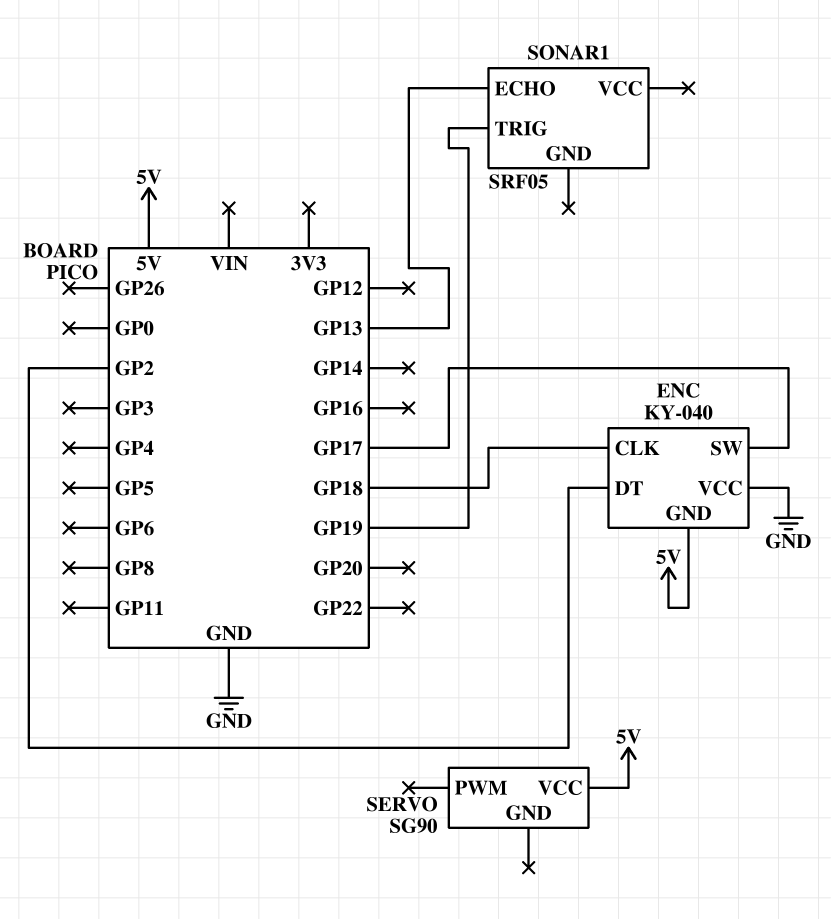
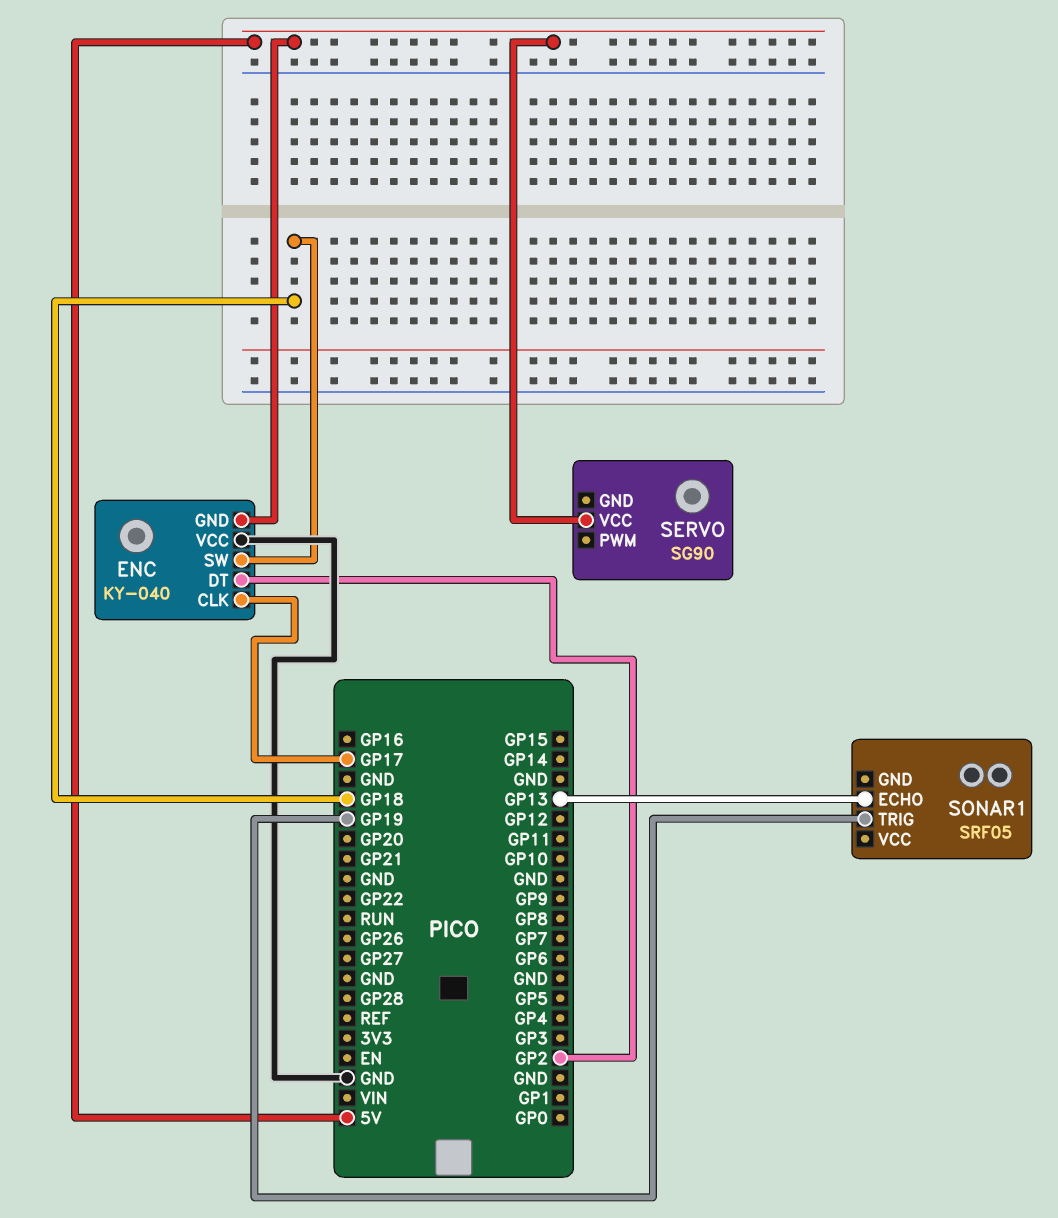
ENC pin CLK: GP18 -> GP17
ENC pin SW: GP17 -> GP18

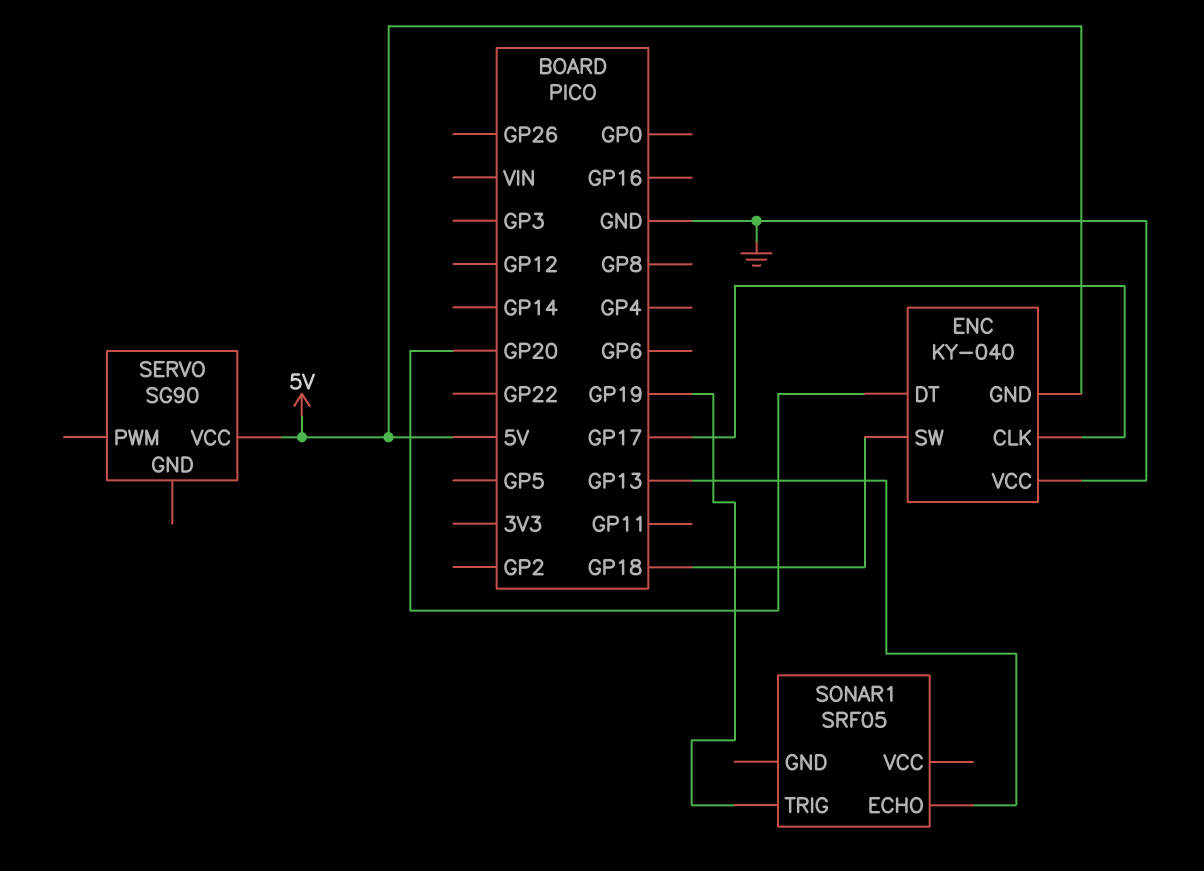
ENC pin DT: GP2 -> GP20

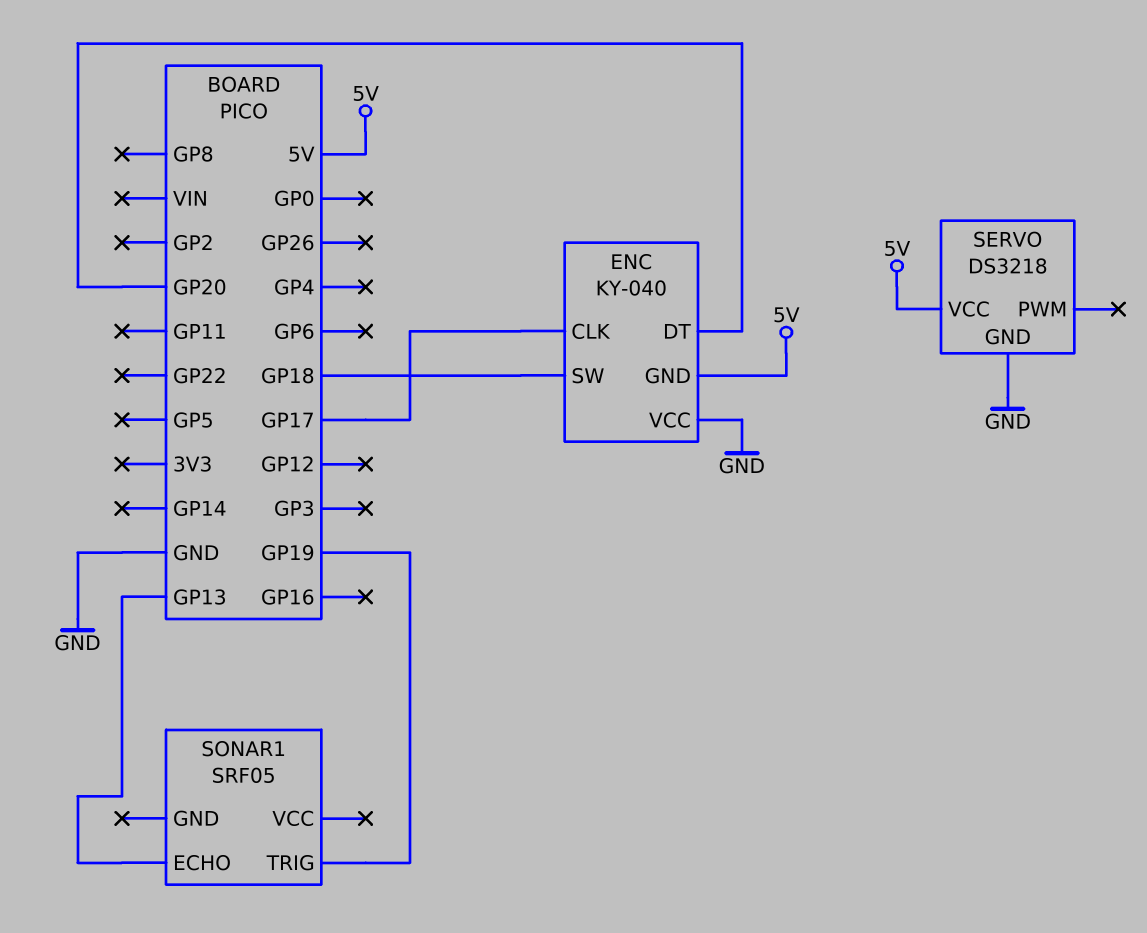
SERVO: SG90 -> DS3218
SERVO pin GND: none -> GND

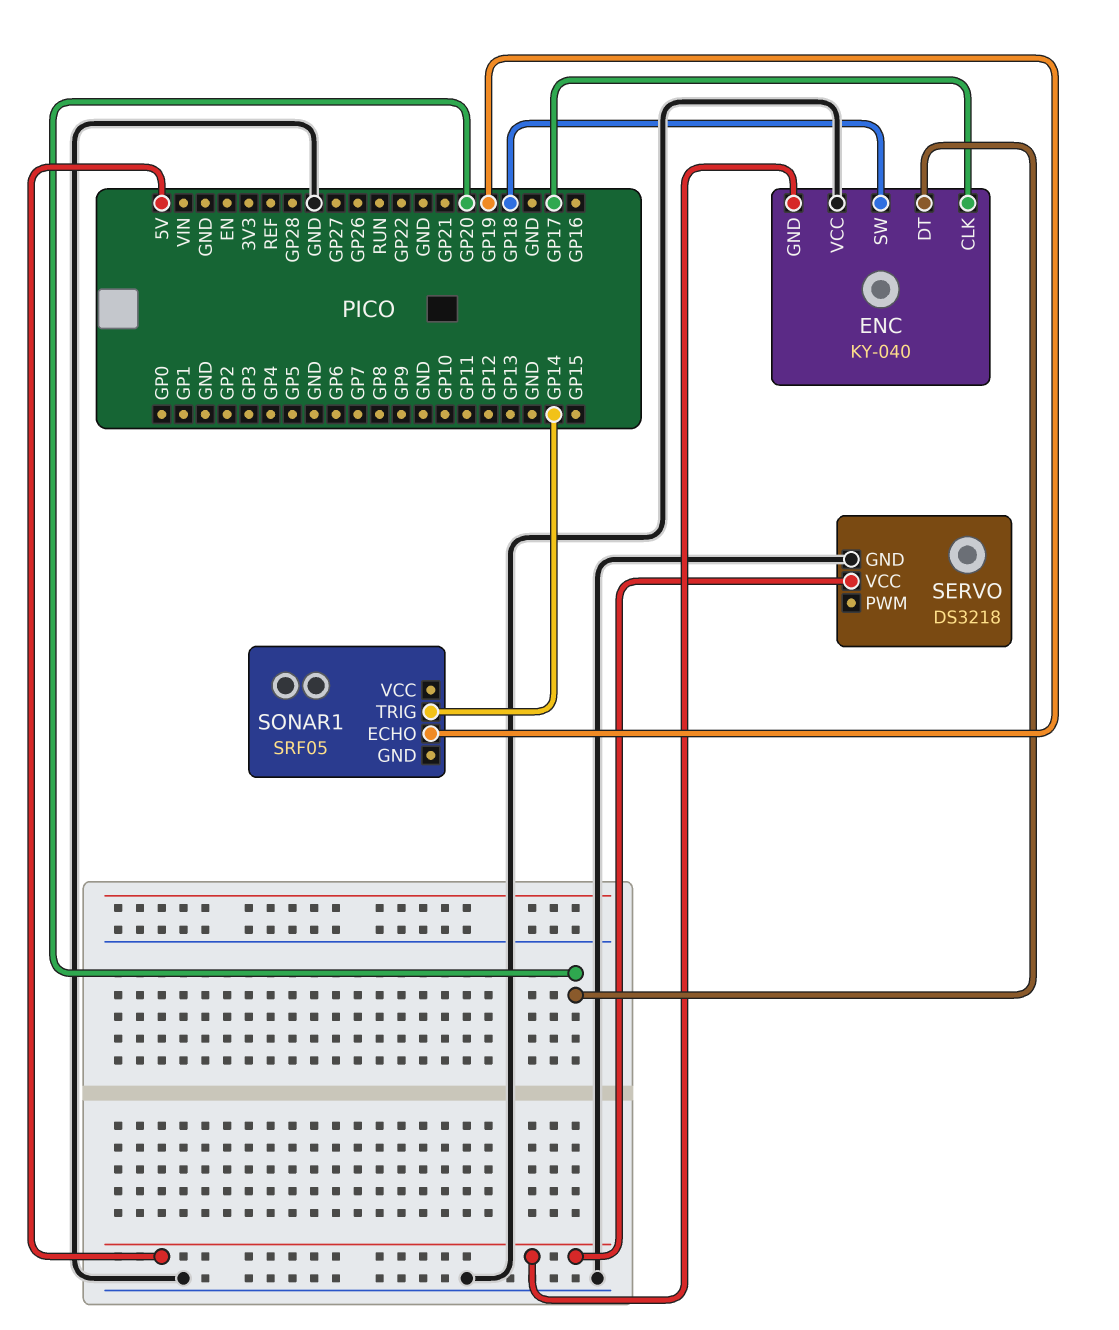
SONAR1 pin ECHO: GP13 -> GP19
SONAR1 pin TRIG: GP19 -> GP14

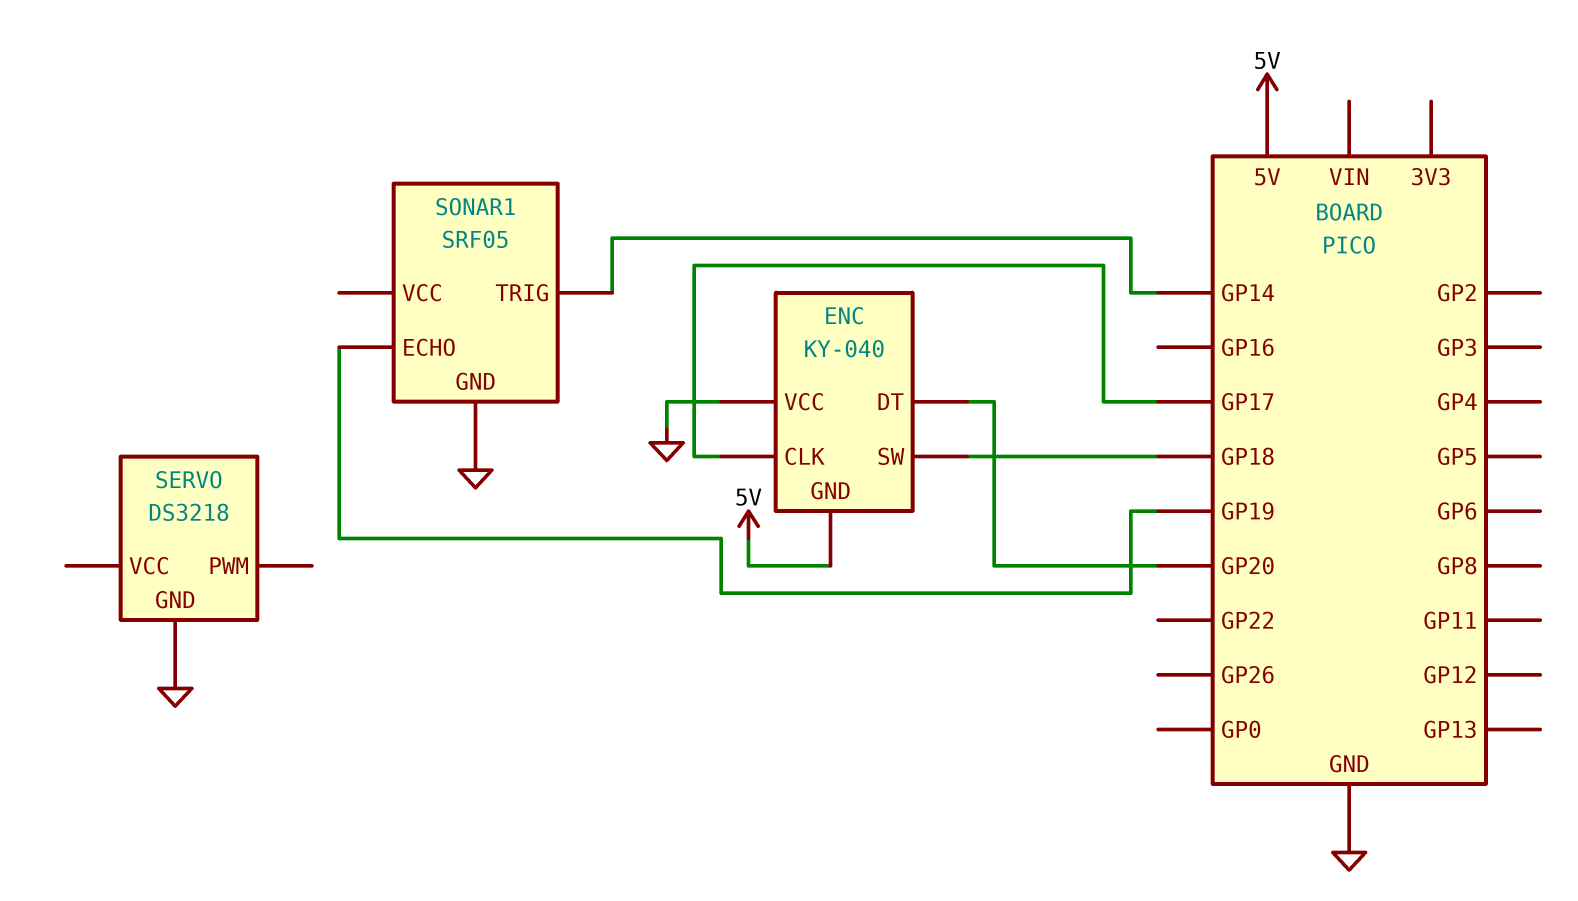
SERVO pin VCC: 5V -> none
SONAR1 pin GND: none -> GND

